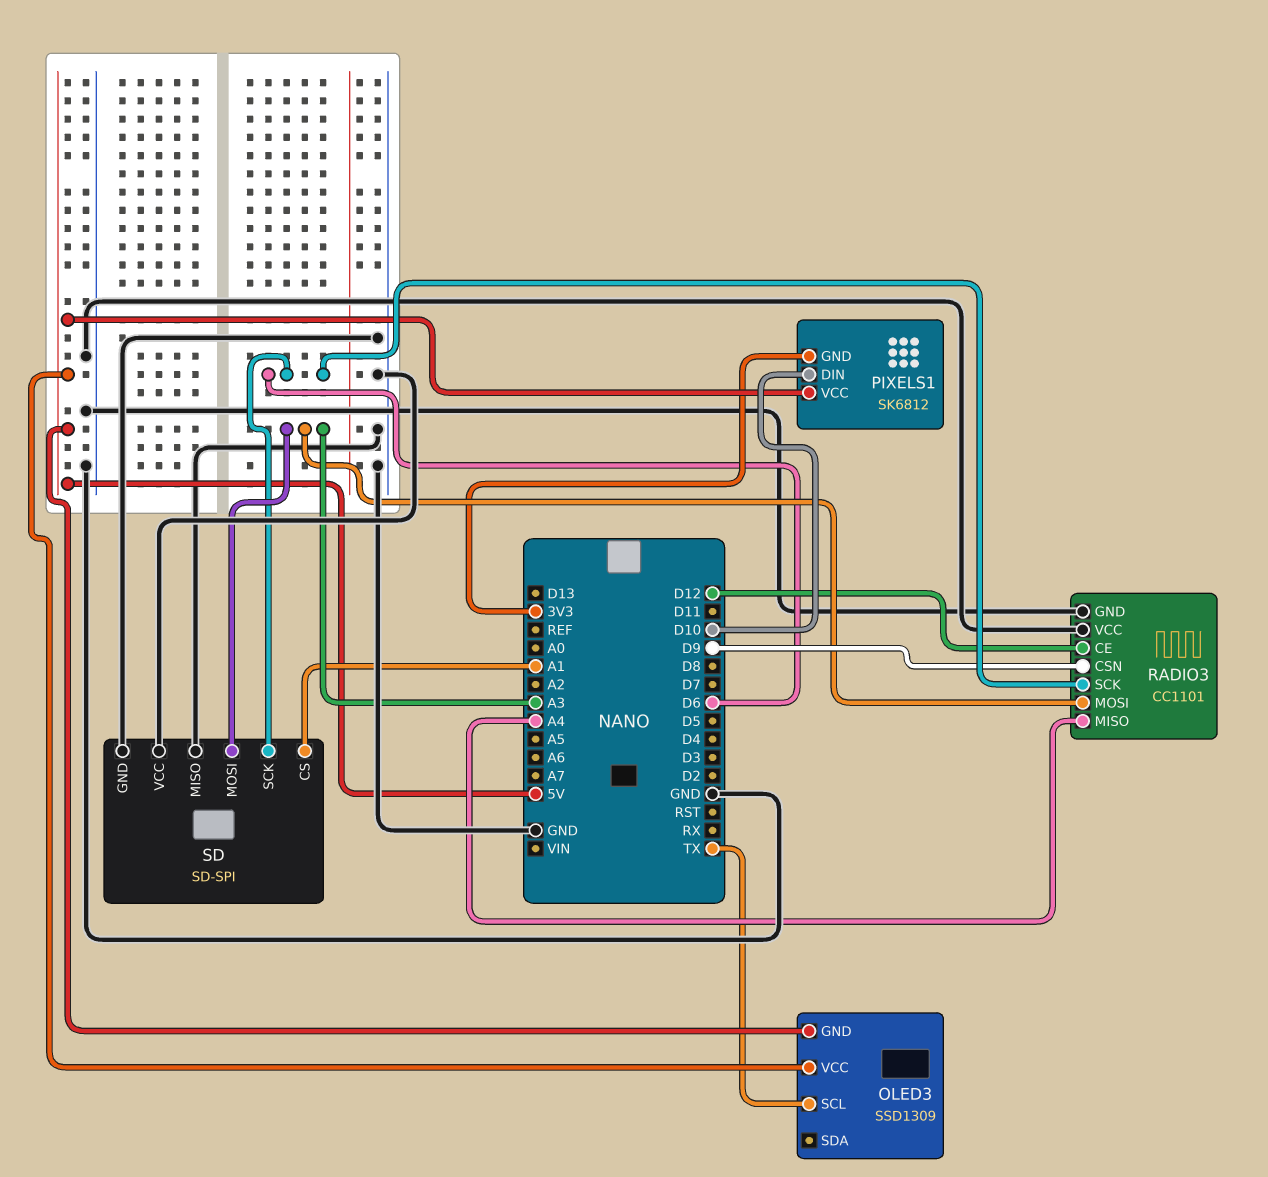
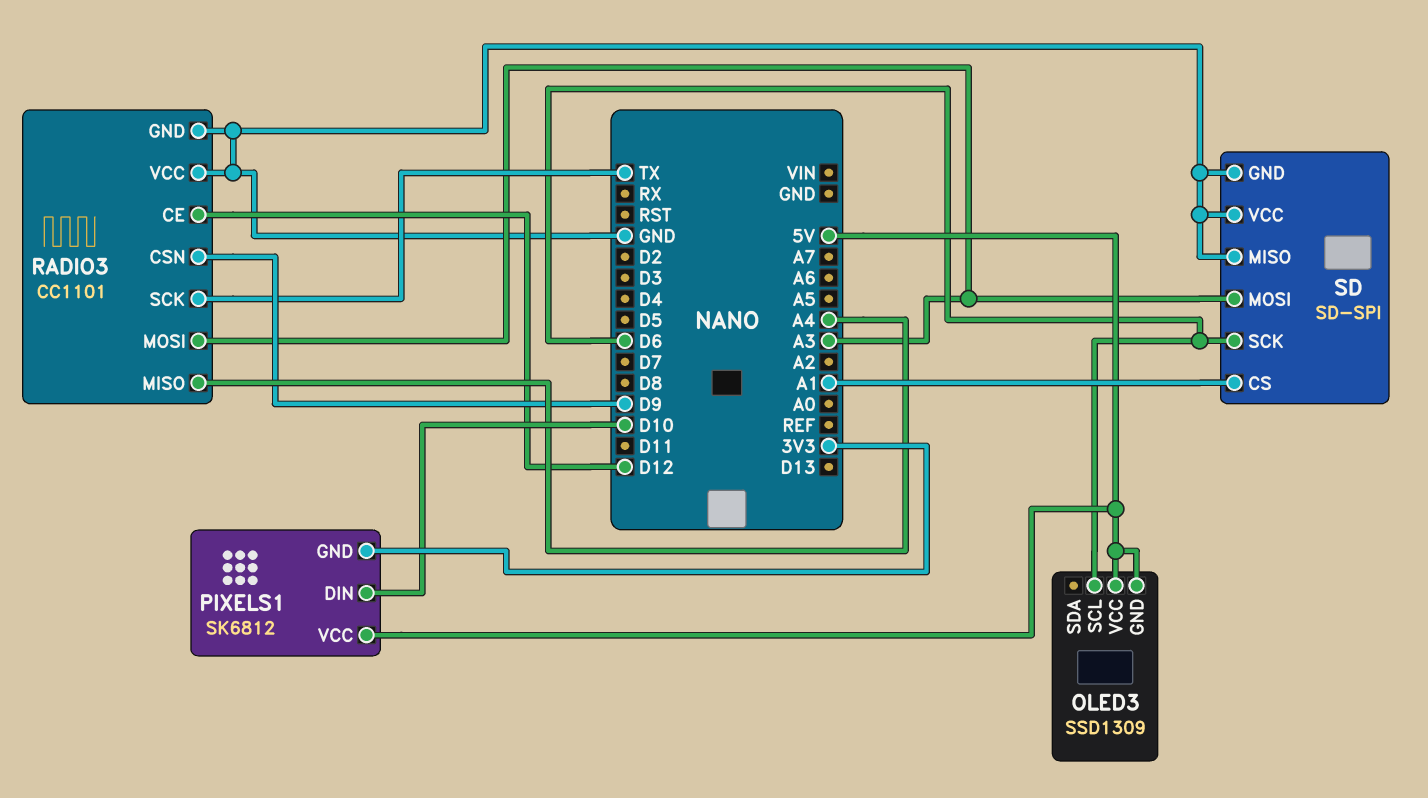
OLED3 pin SCL: TX -> D6
RADIO3 pin SCK: D6 -> TX

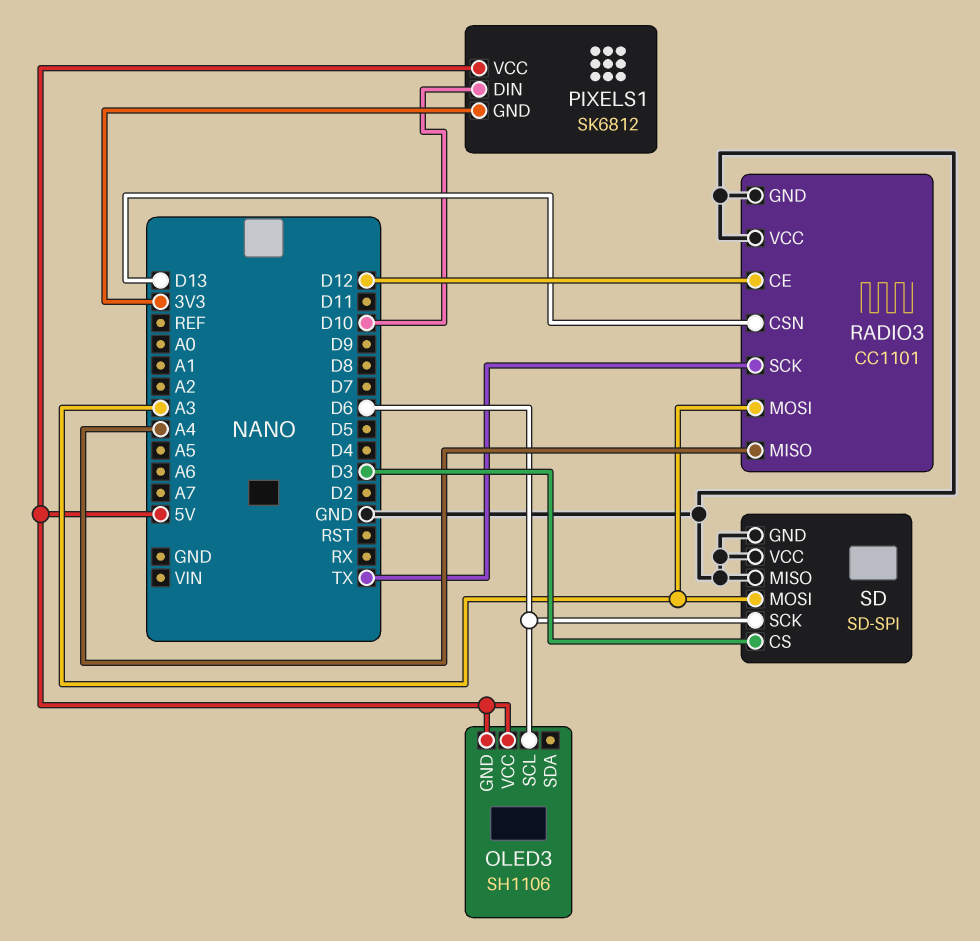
OLED3: SSD1309 -> SH1106
RADIO3 pin CSN: D9 -> D13
SD pin CS: A1 -> D3

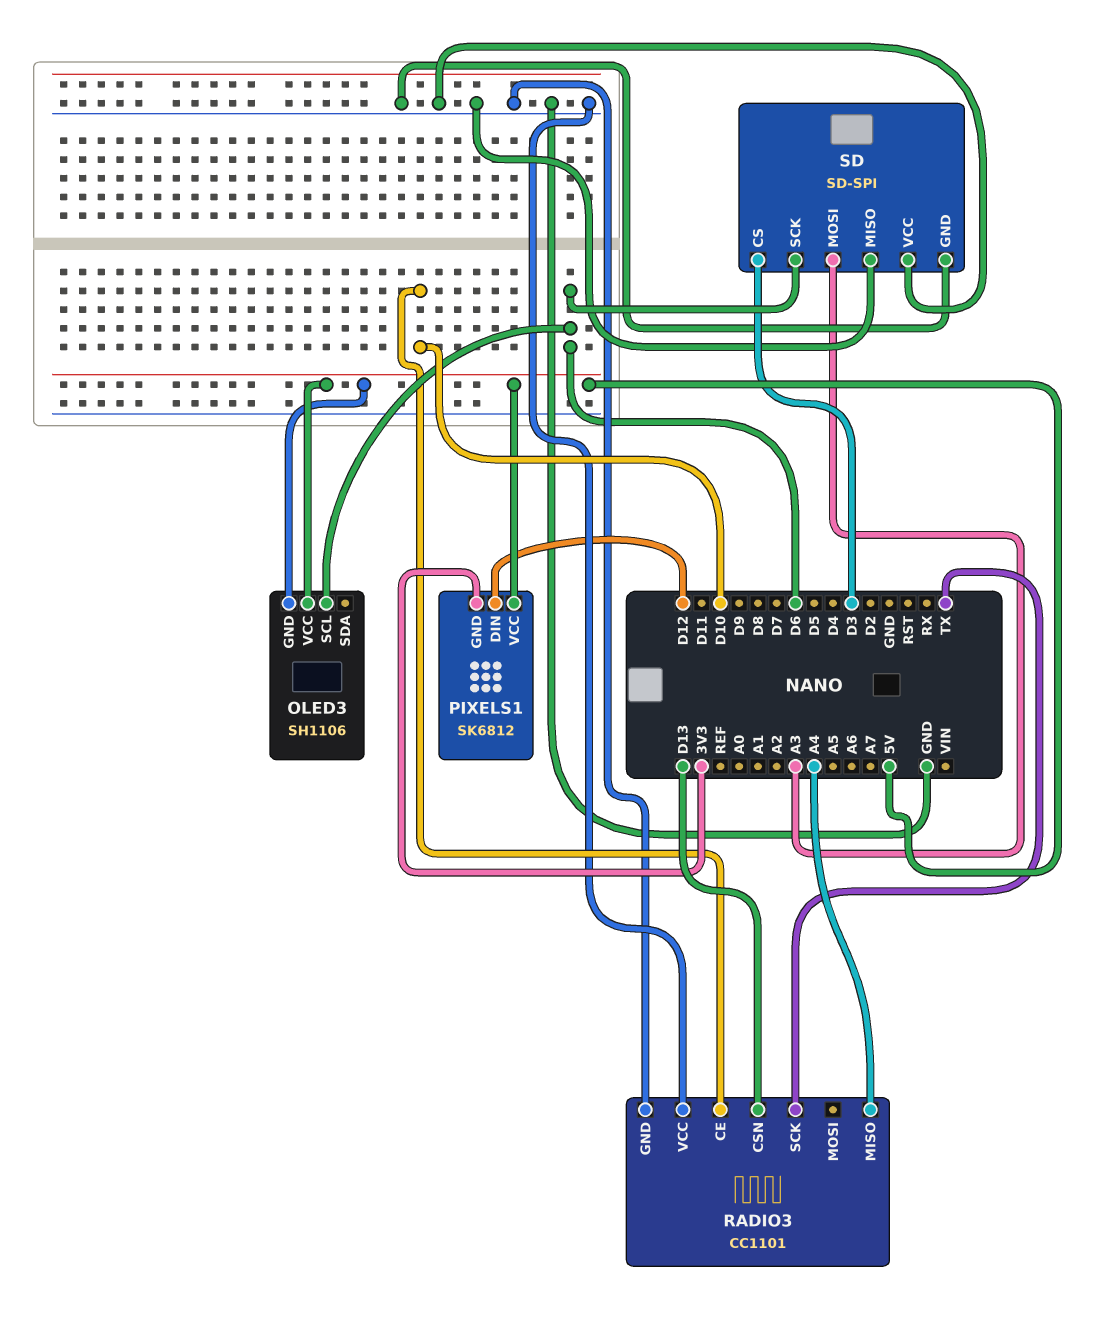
PIXELS1 pin DIN: D10 -> D12
RADIO3 pin CE: D12 -> D10
RADIO3 pin MOSI: A3 -> none

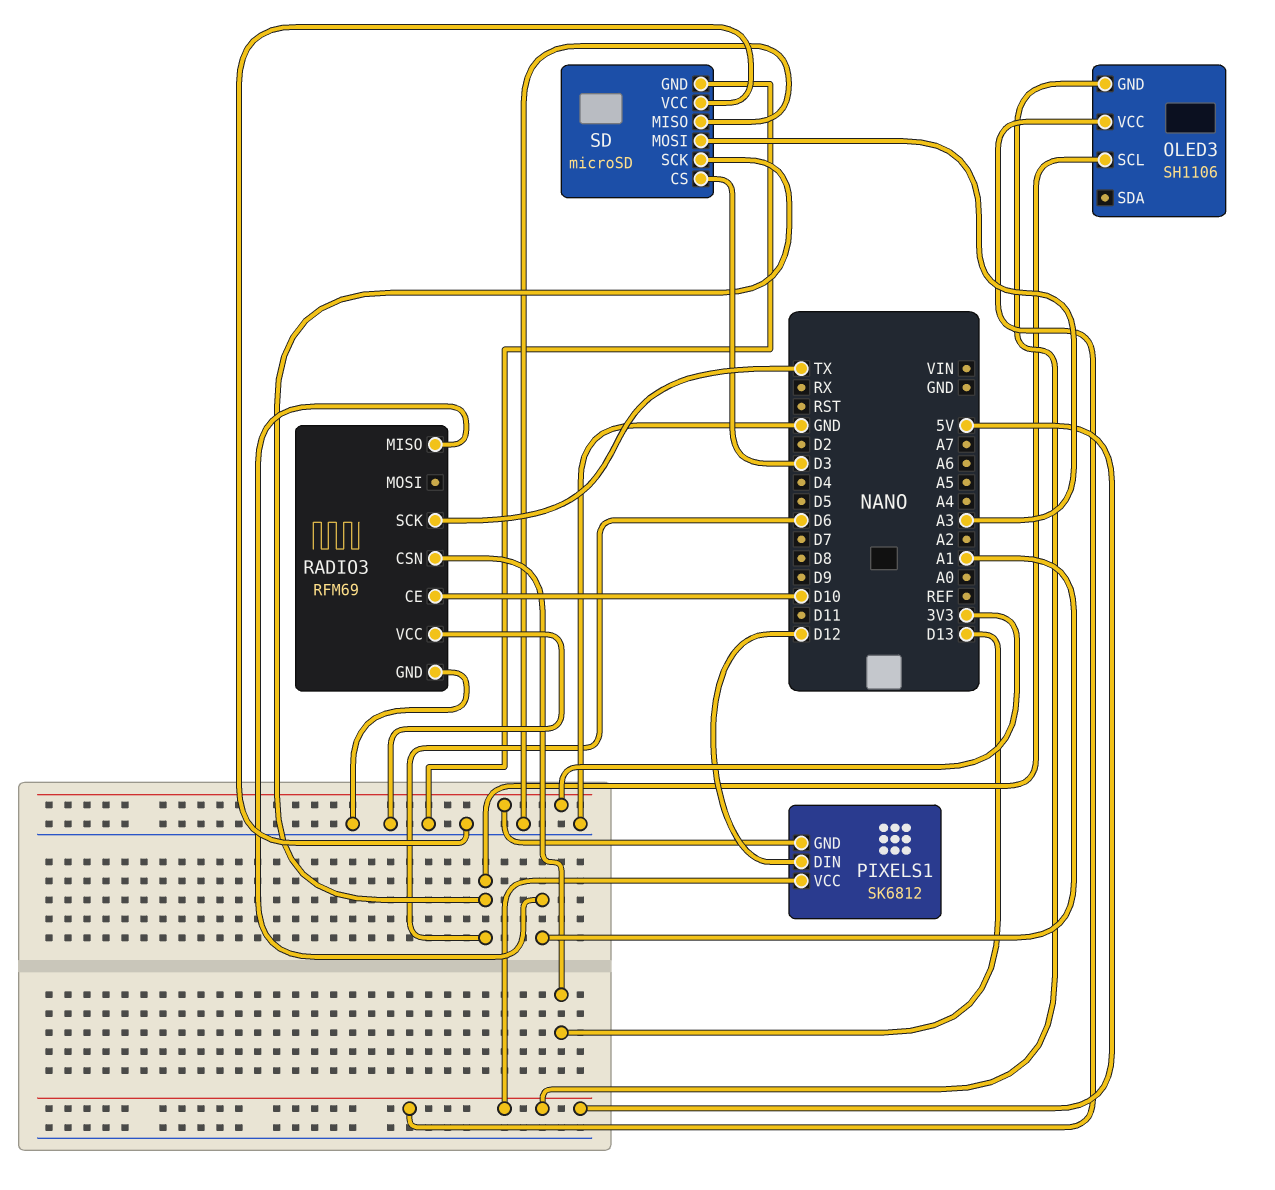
RADIO3: CC1101 -> RFM69
RADIO3 pin MISO: A4 -> A1
SD: SD-SPI -> microSD

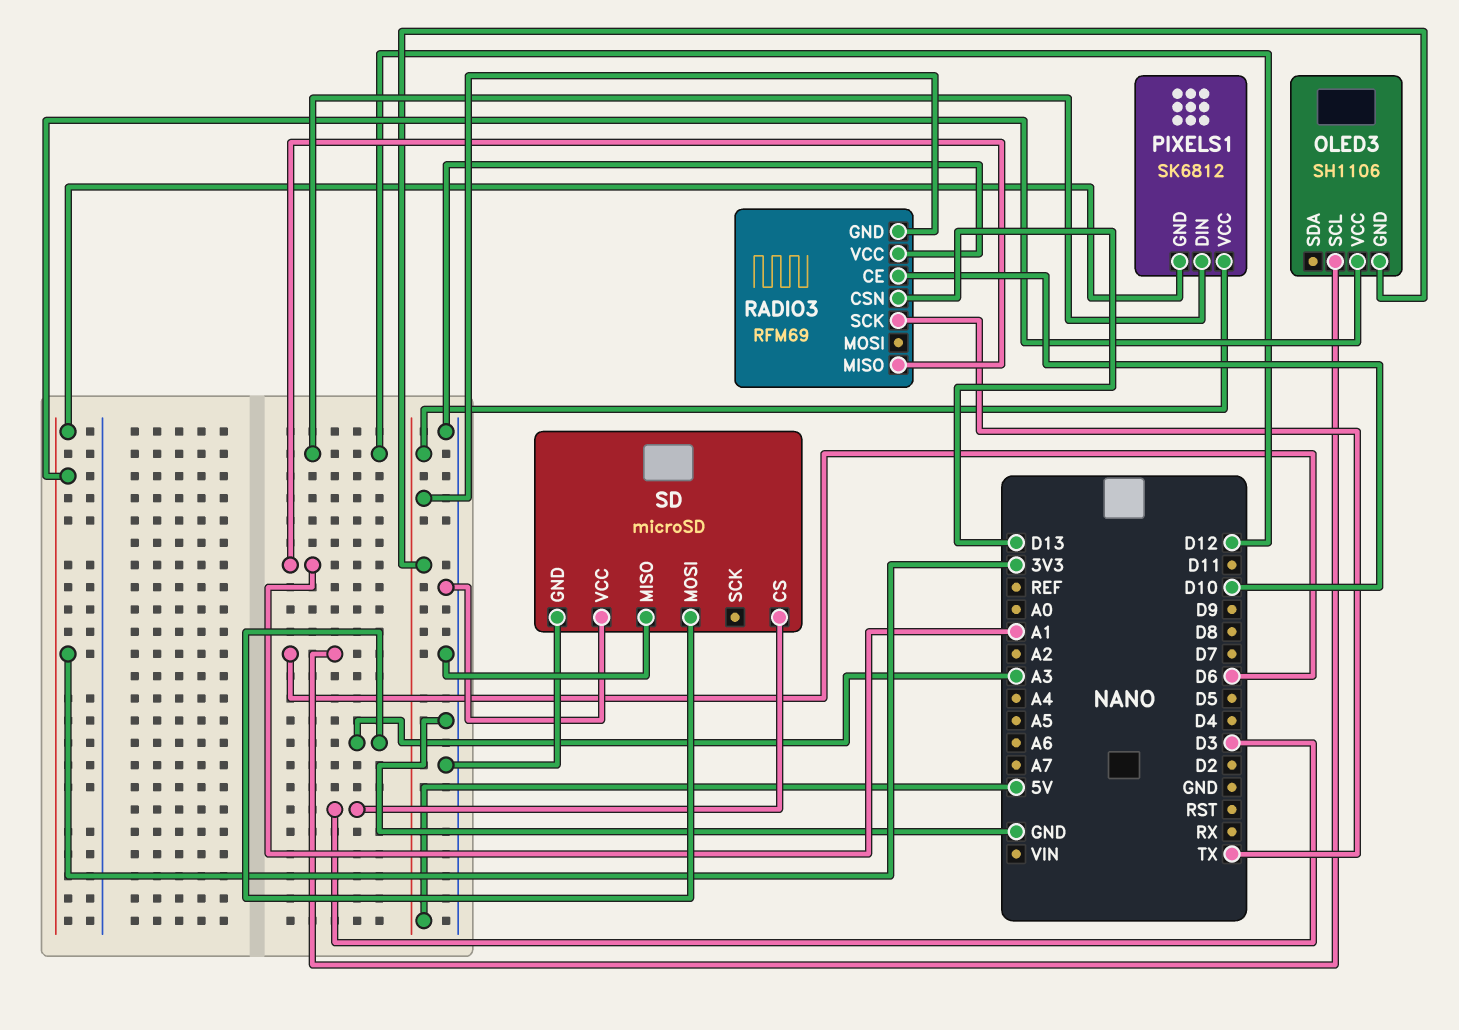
OLED3 pin VCC: 5V -> 3V3
RADIO3 pin GND: GND -> 5V
SD pin SCK: D6 -> none

